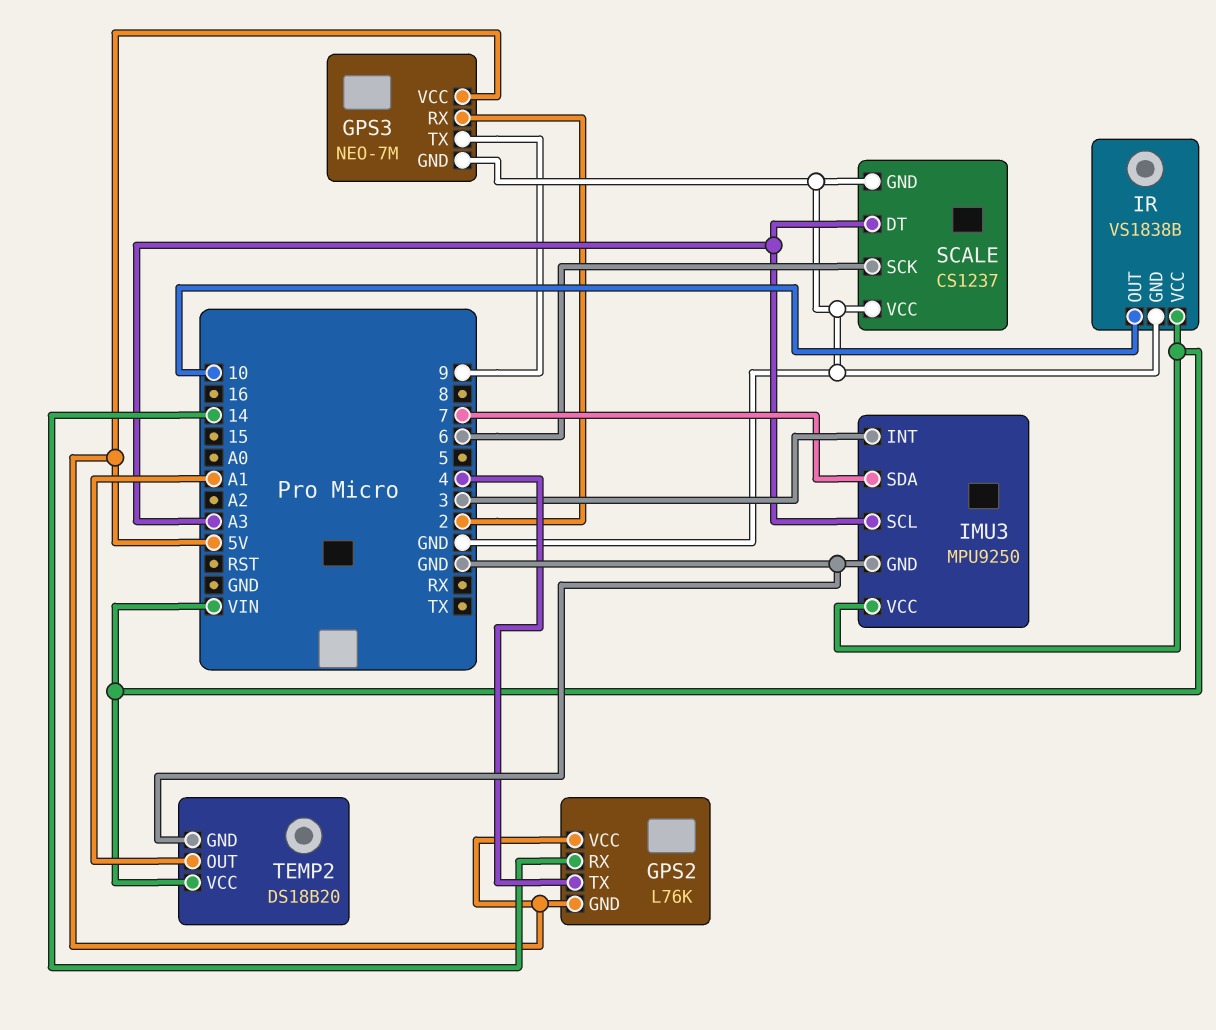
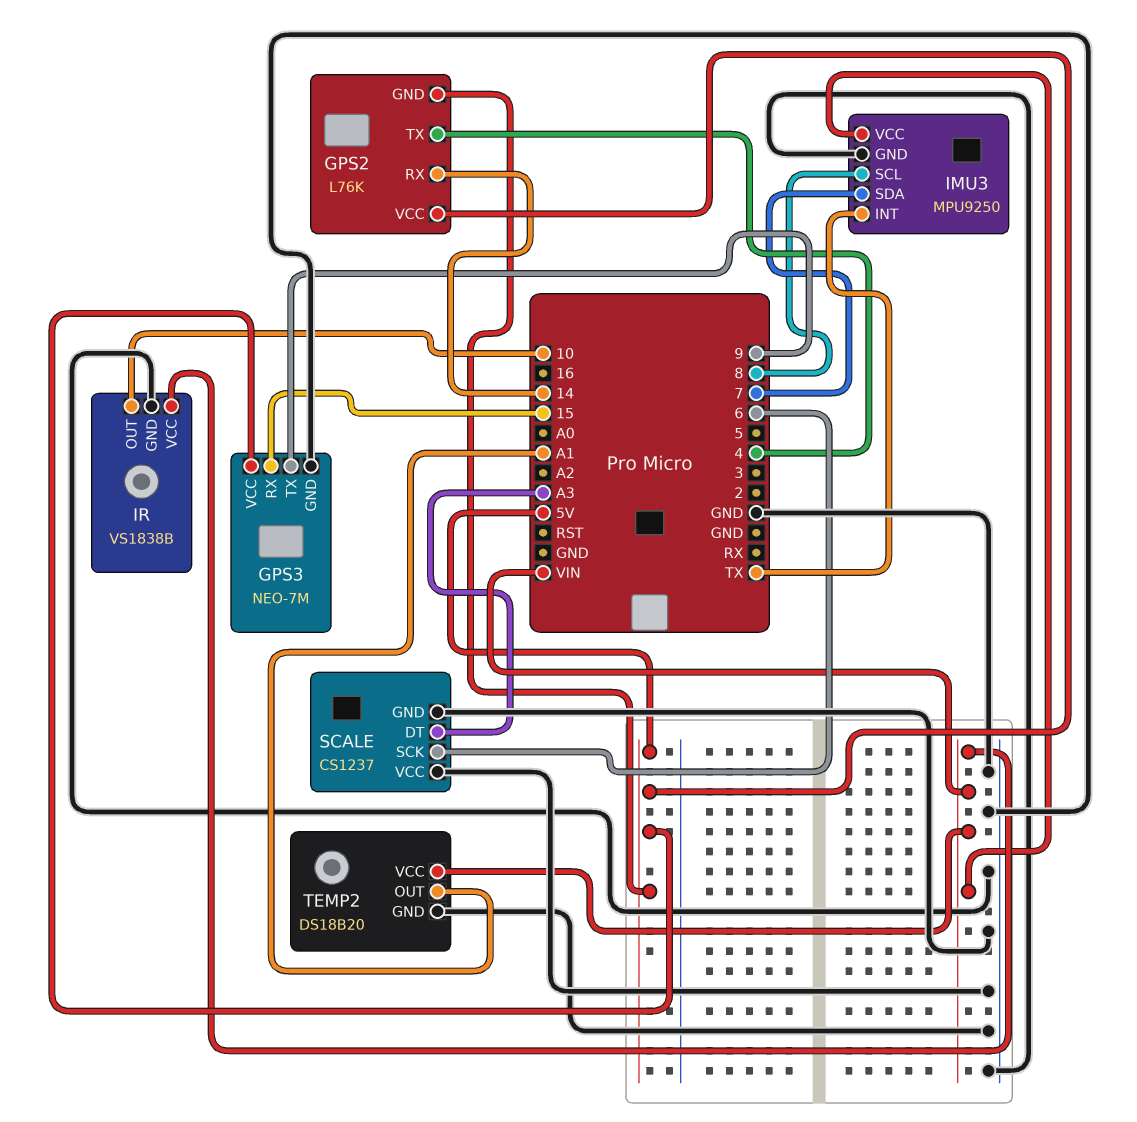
GPS3 pin RX: 2 -> 15
IMU3 pin INT: 3 -> TX
IMU3 pin SCL: A3 -> 8

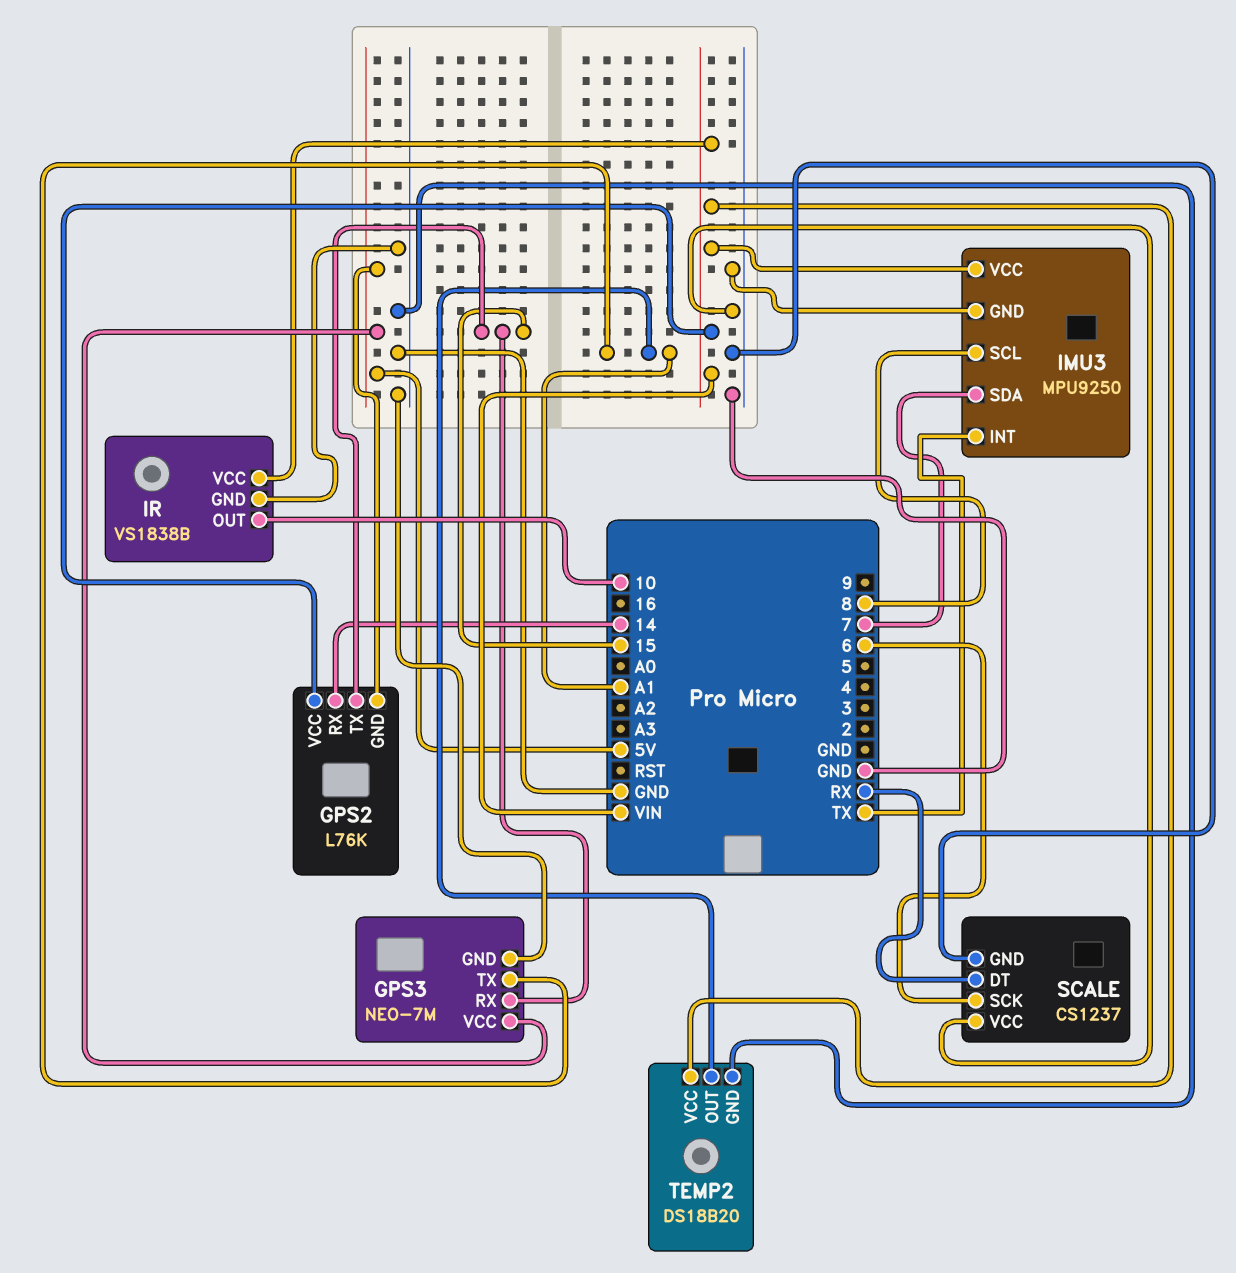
GPS2 pin TX: 4 -> 15
GPS2 pin VCC: 5V -> VIN
GPS3 pin TX: 9 -> A1
SCALE pin DT: A3 -> RX

